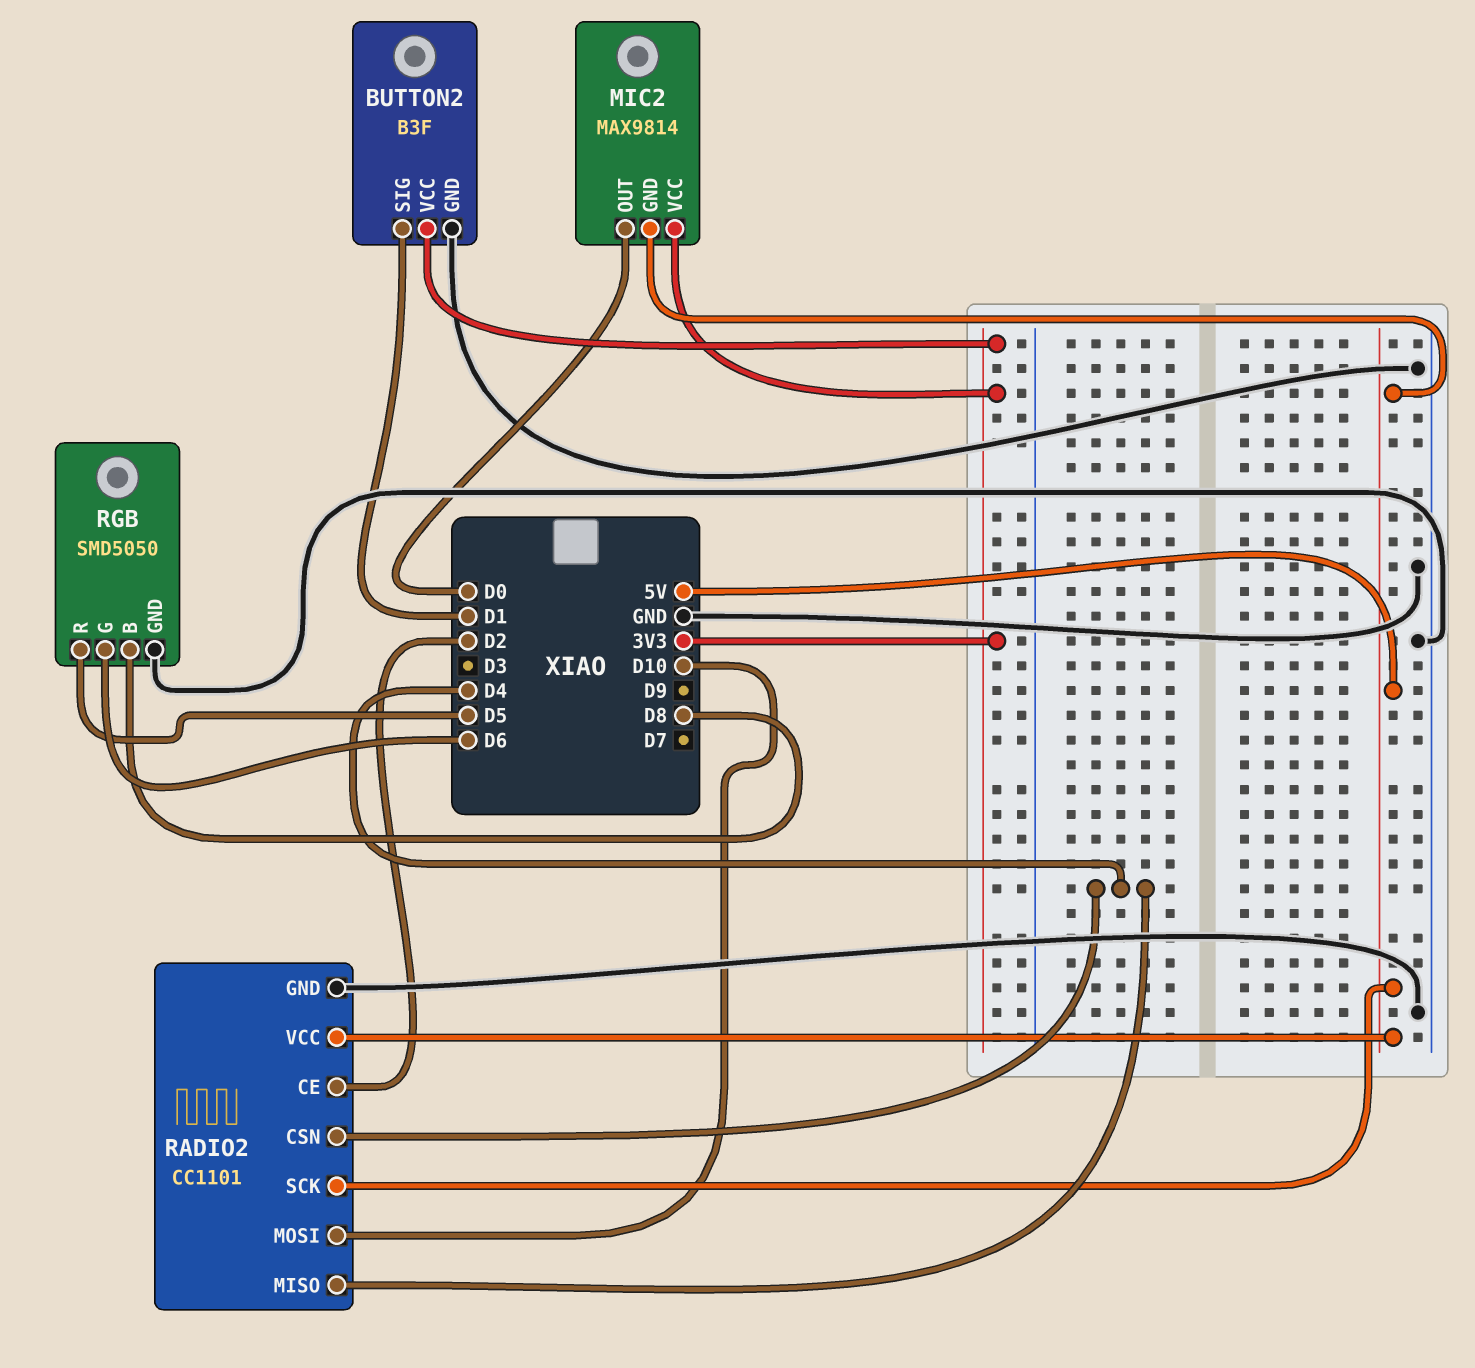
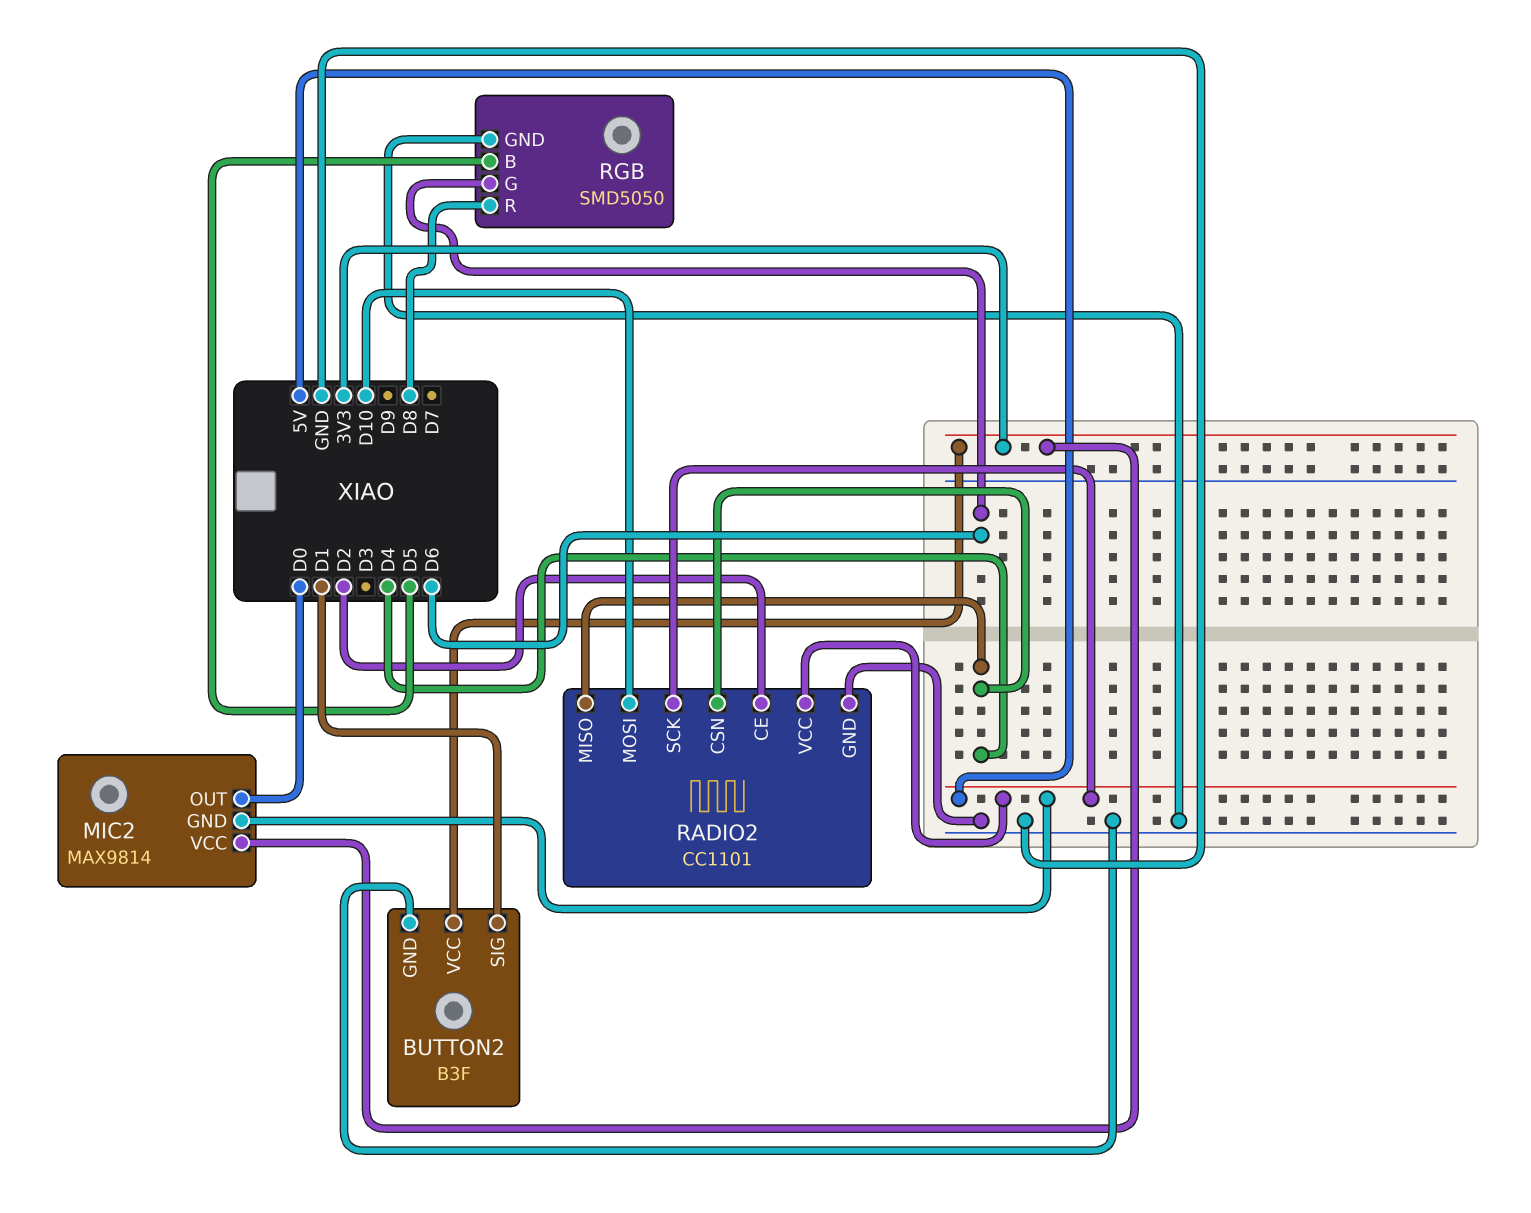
RGB pin B: D8 -> D5
RGB pin R: D5 -> D8

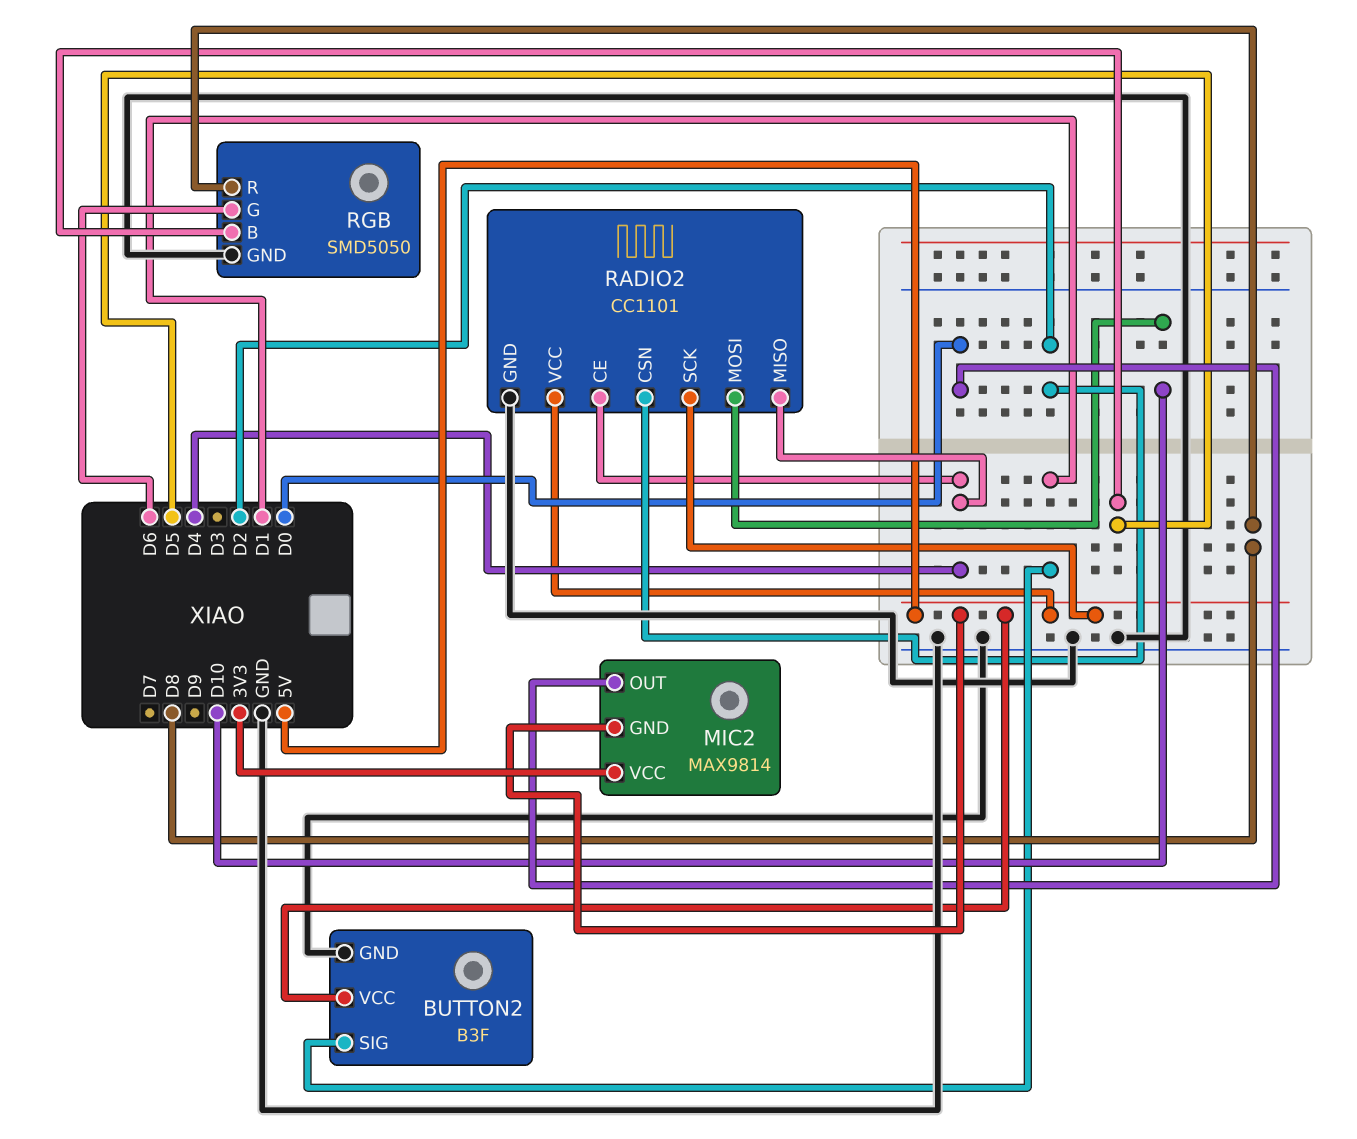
BUTTON2 pin VCC: 3V3 -> 5V
RADIO2 pin CE: D2 -> D4
RADIO2 pin CSN: D4 -> D2

